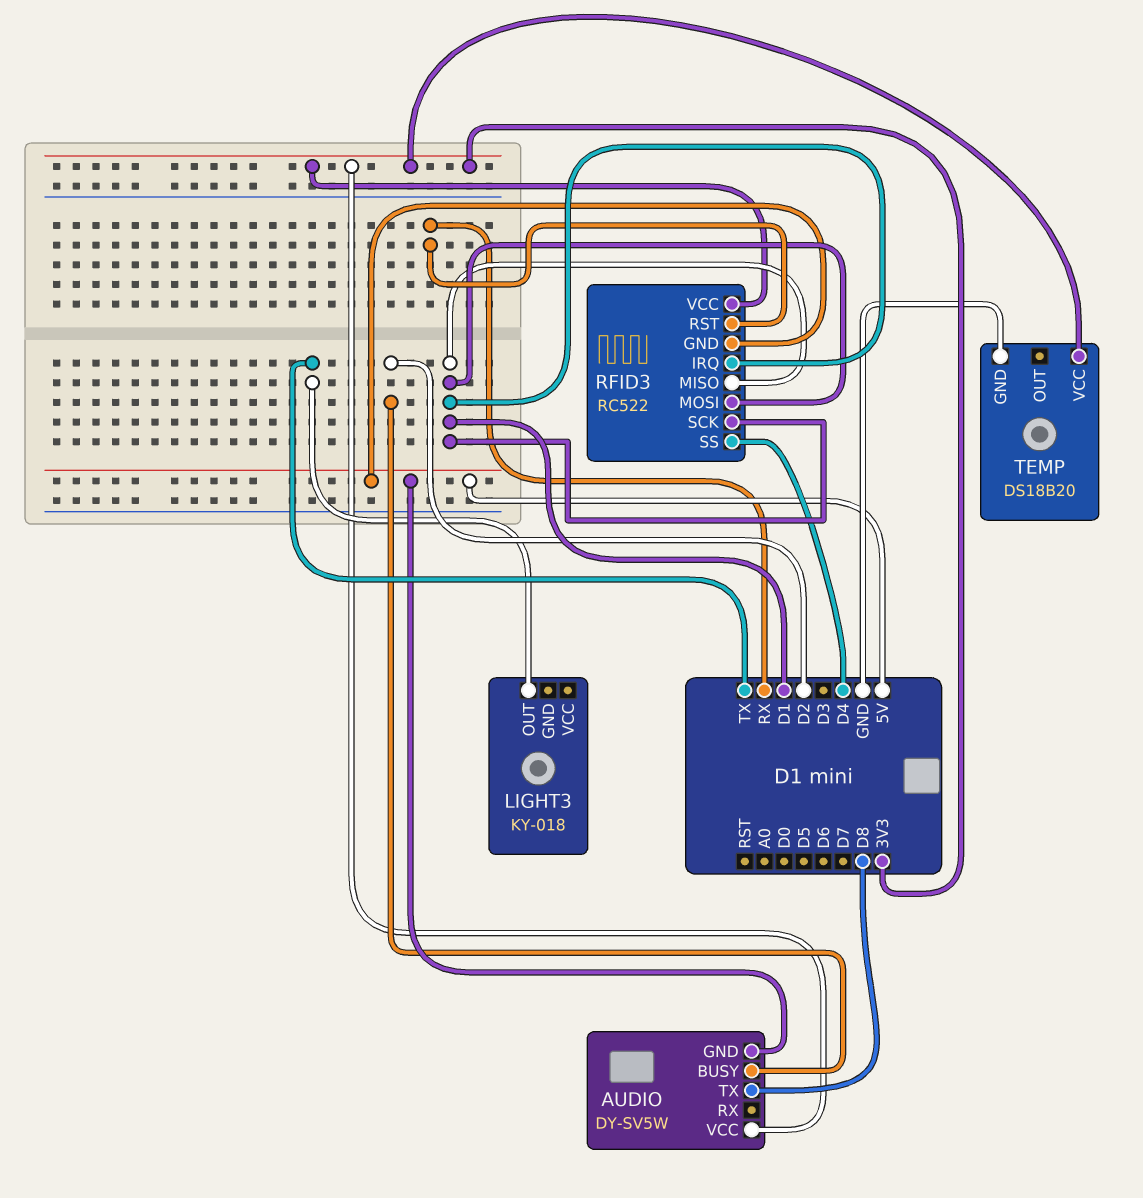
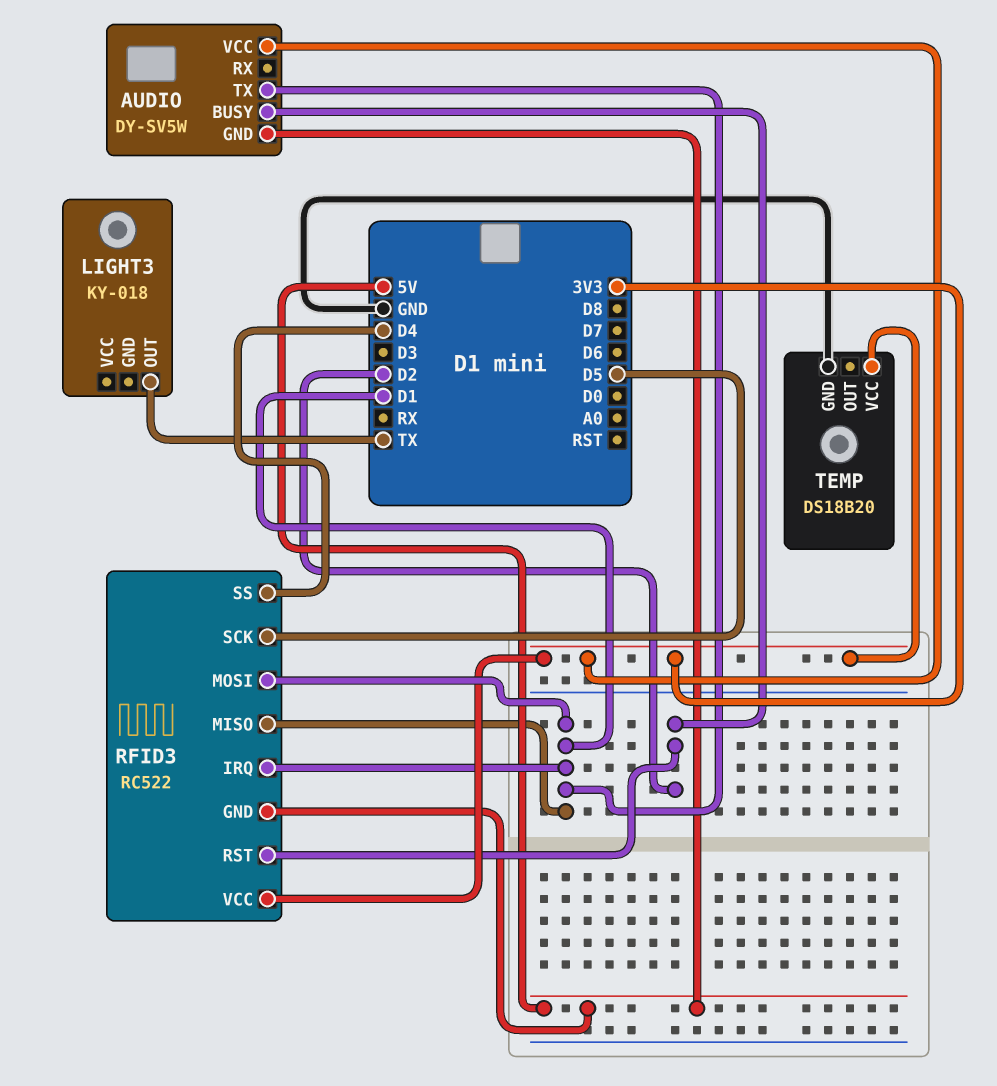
AUDIO pin TX: D8 -> D1
RFID3 pin RST: RX -> D2
RFID3 pin SCK: D1 -> D5

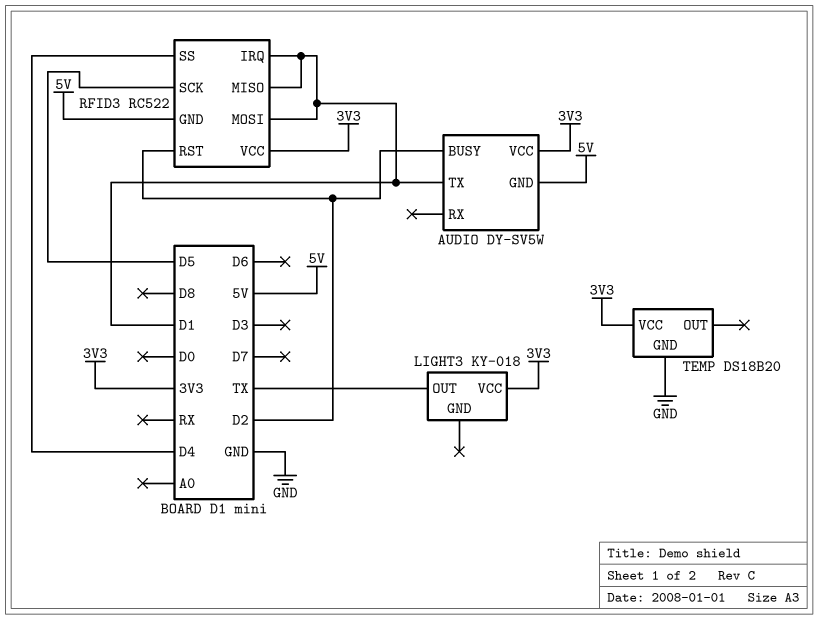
LIGHT3 pin VCC: none -> 3V3

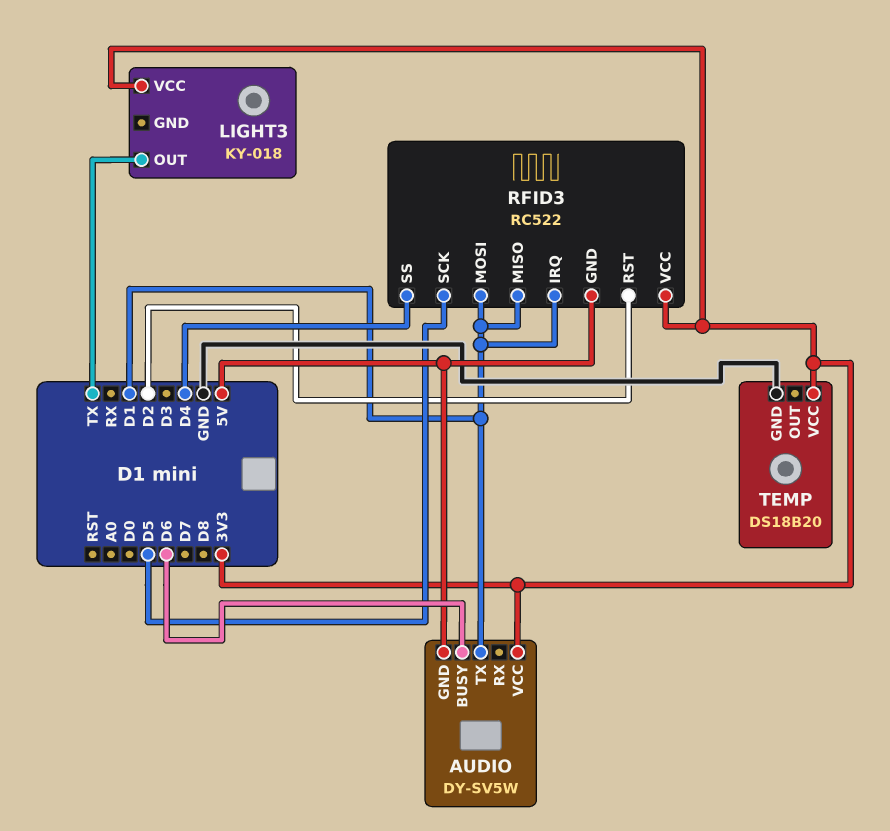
AUDIO pin BUSY: D2 -> D6

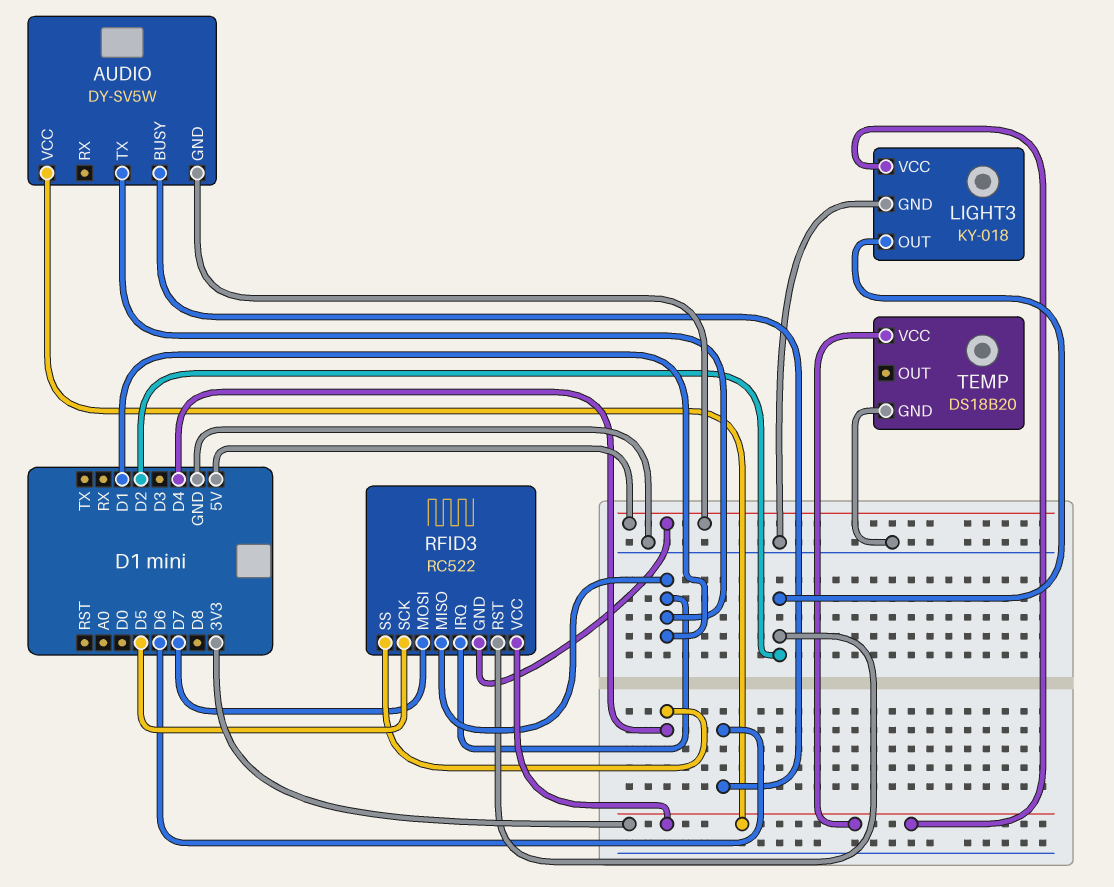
LIGHT3 pin GND: none -> GND
LIGHT3 pin OUT: TX -> D2
RFID3 pin MOSI: D1 -> D7

